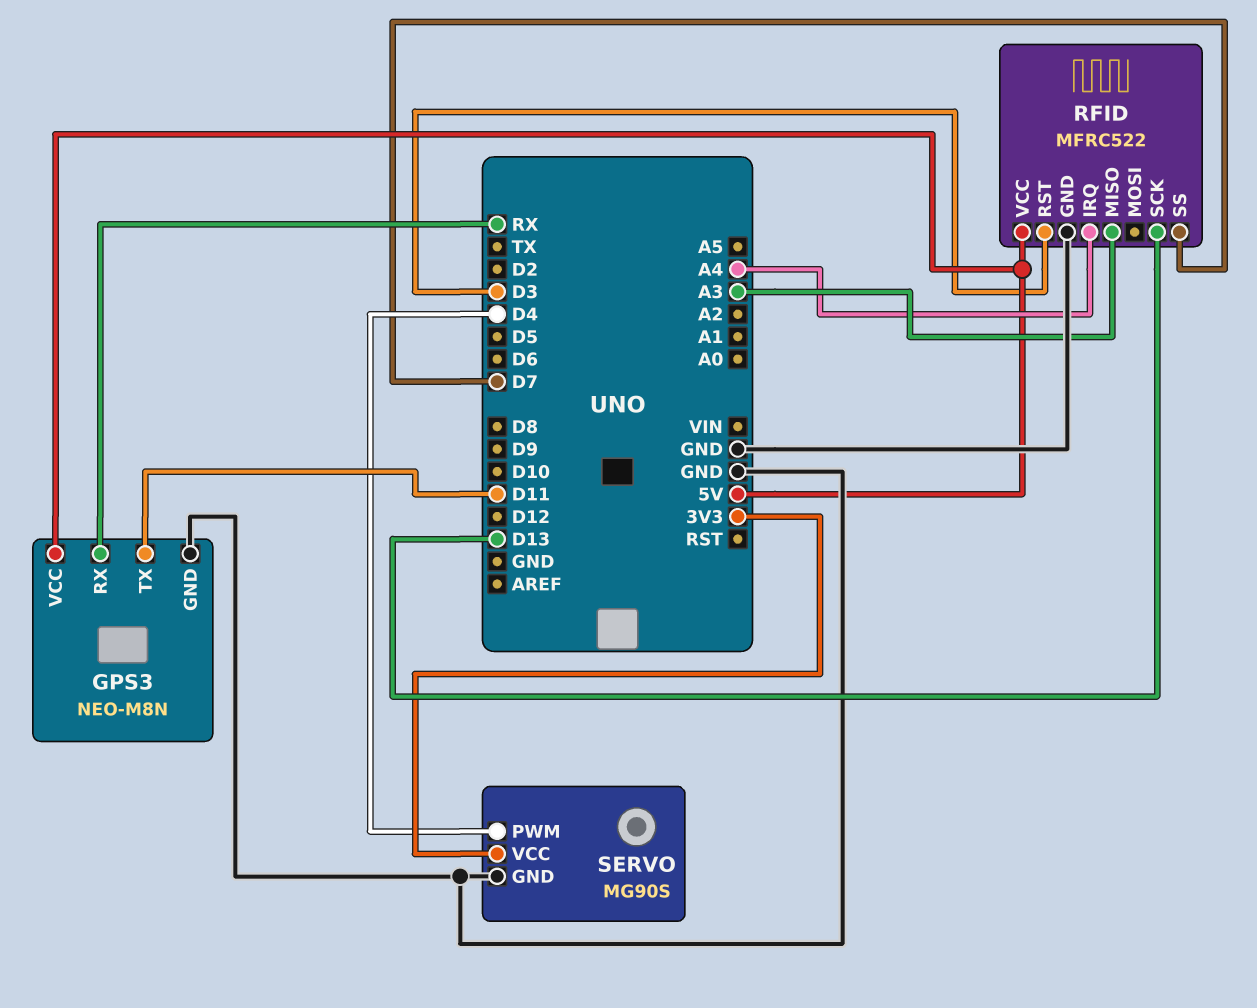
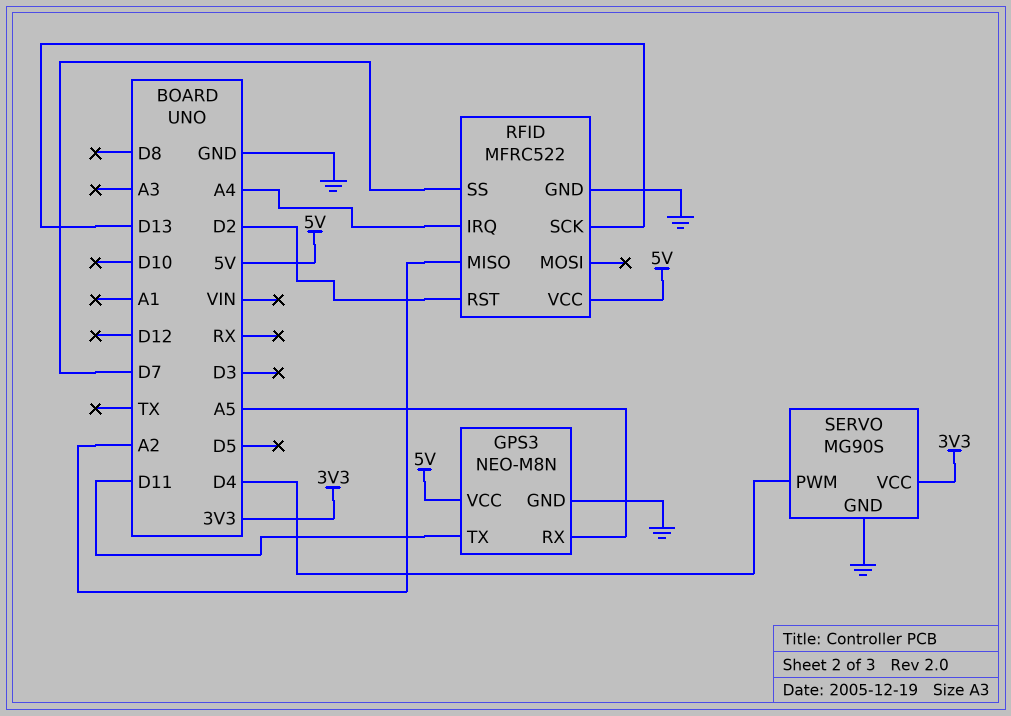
GPS3 pin RX: RX -> A5
RFID pin MISO: A3 -> A2
RFID pin RST: D3 -> D2

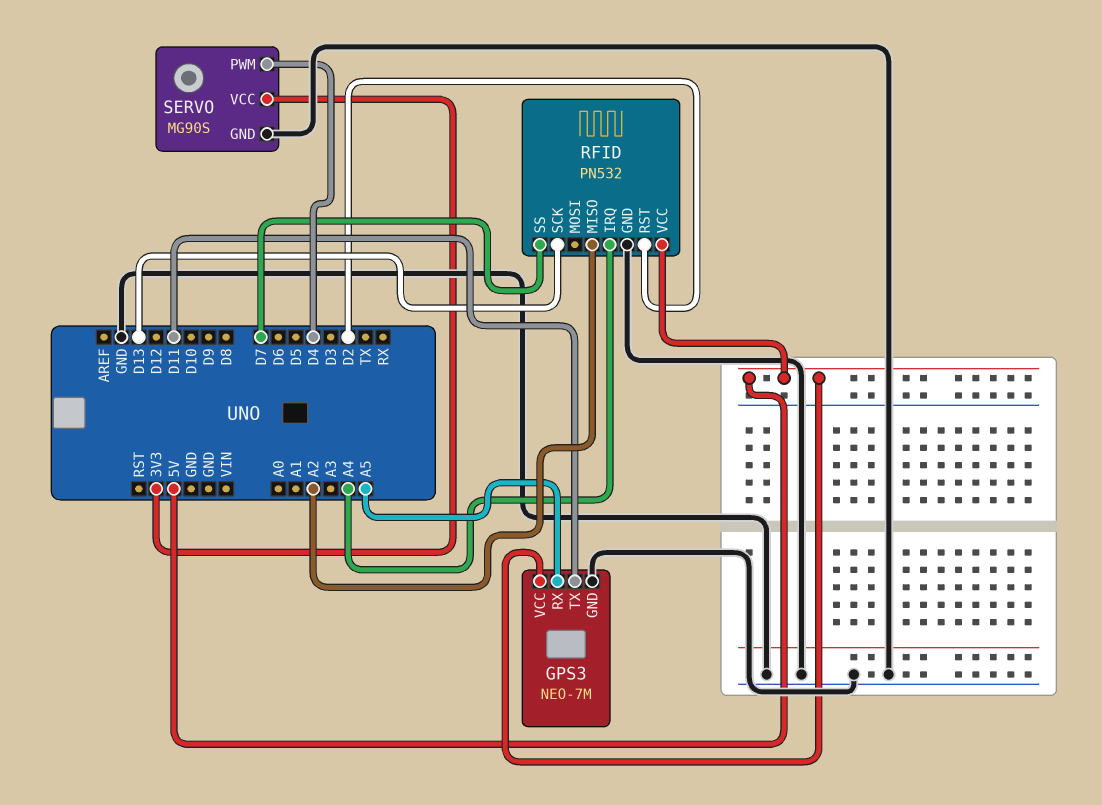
GPS3: NEO-M8N -> NEO-7M
RFID: MFRC522 -> PN532

